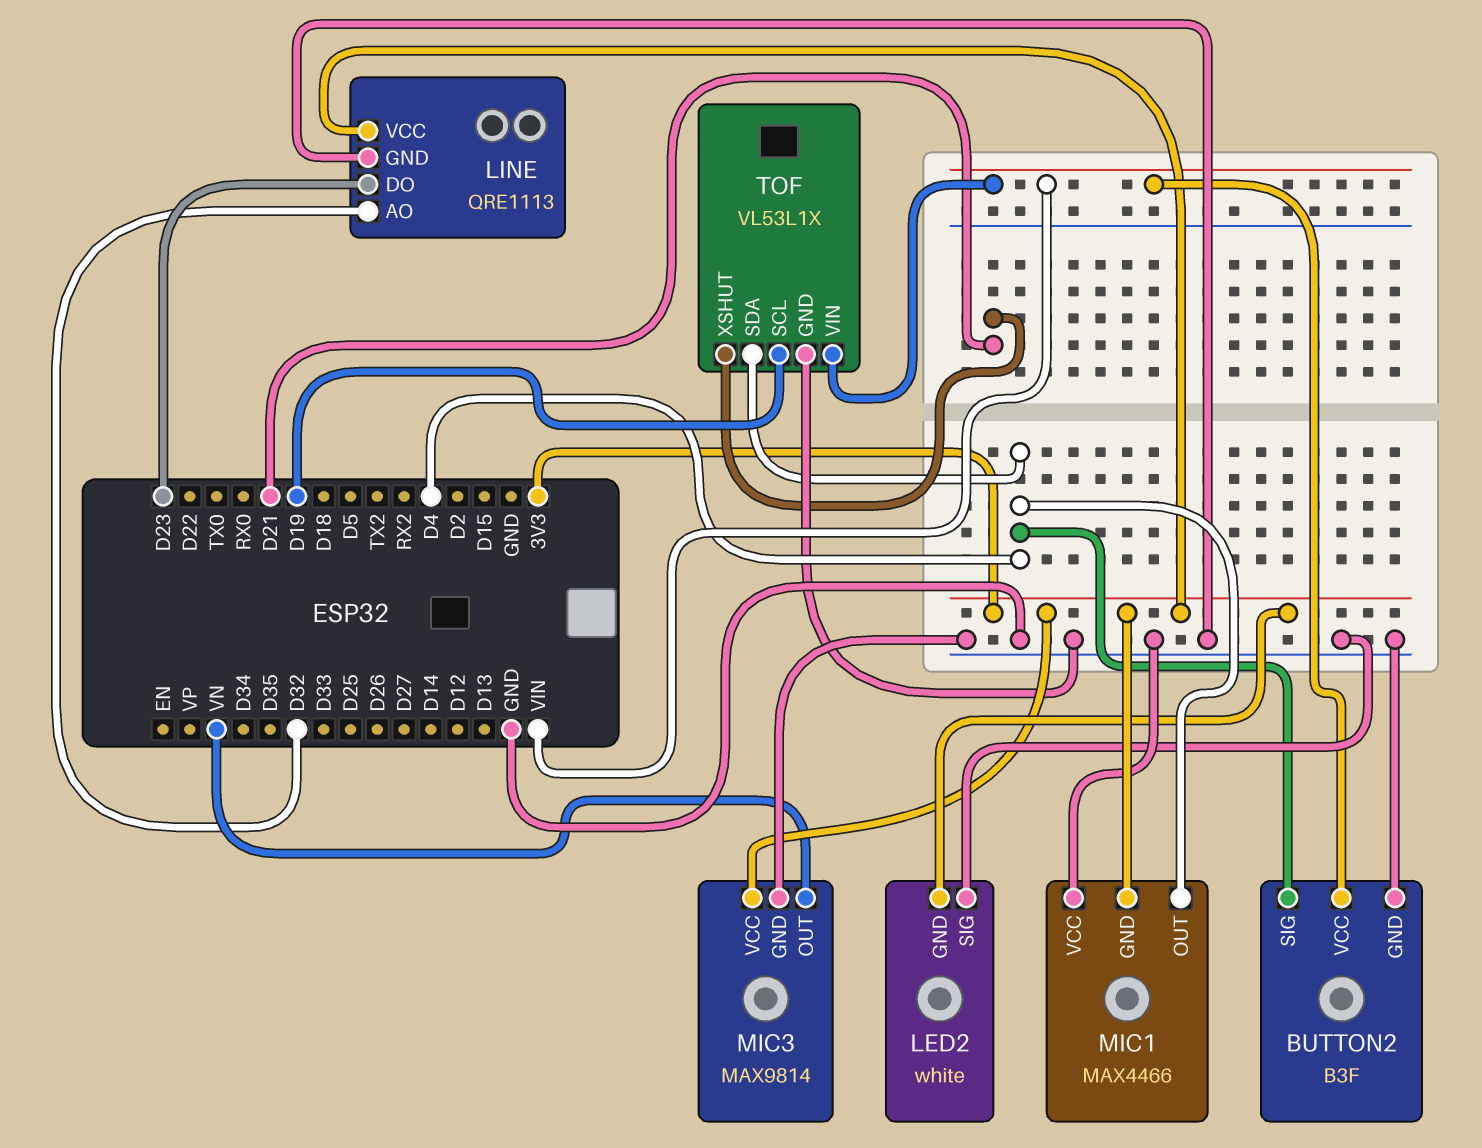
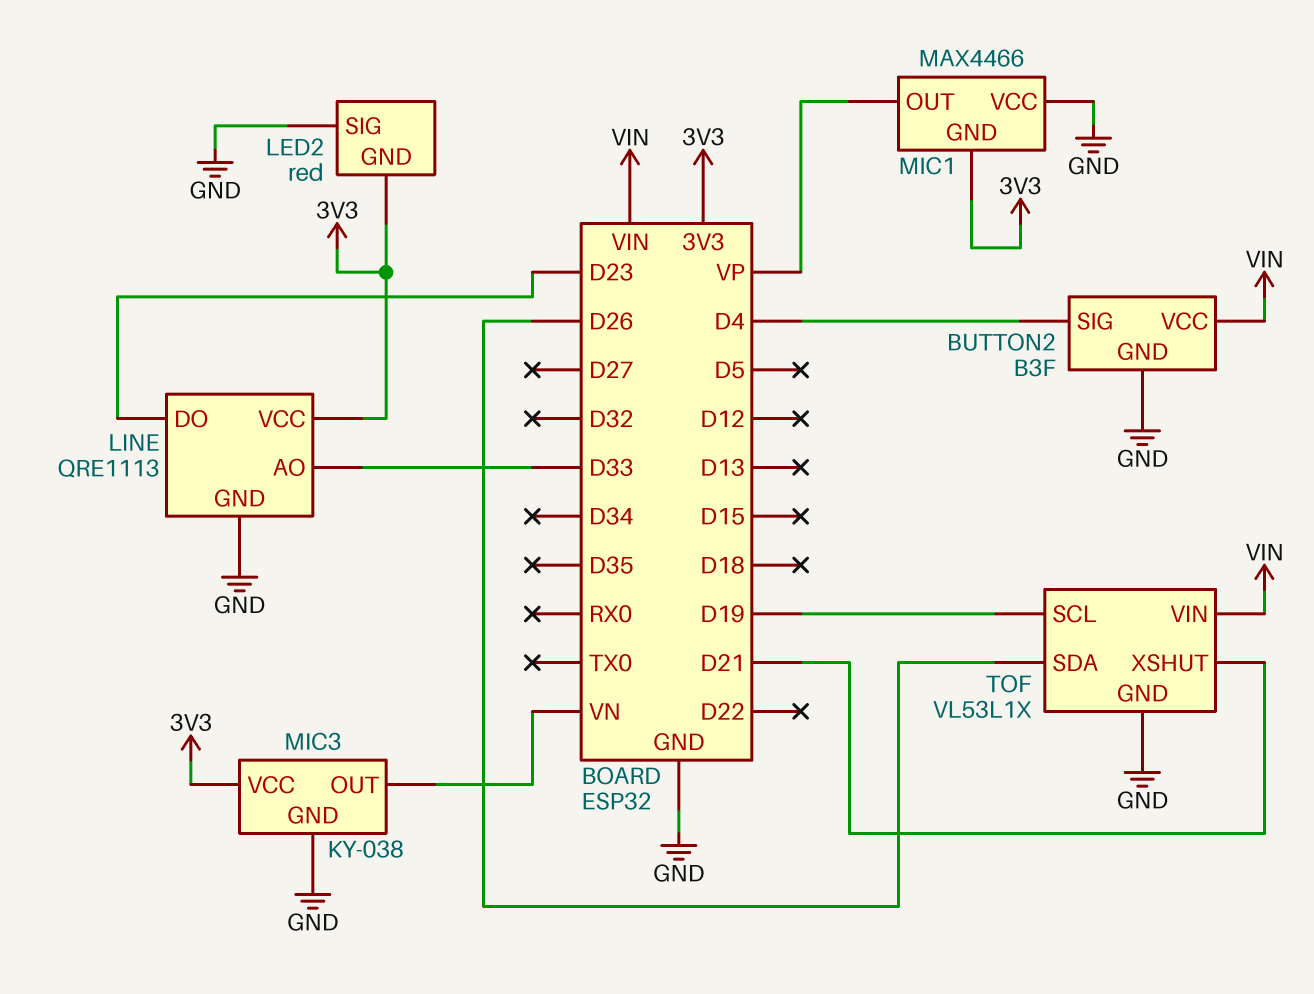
LED2: white -> red
LINE pin AO: D32 -> D33
MIC1 pin OUT: D4 -> VP
MIC3: MAX9814 -> KY-038
TOF pin SDA: D4 -> D26

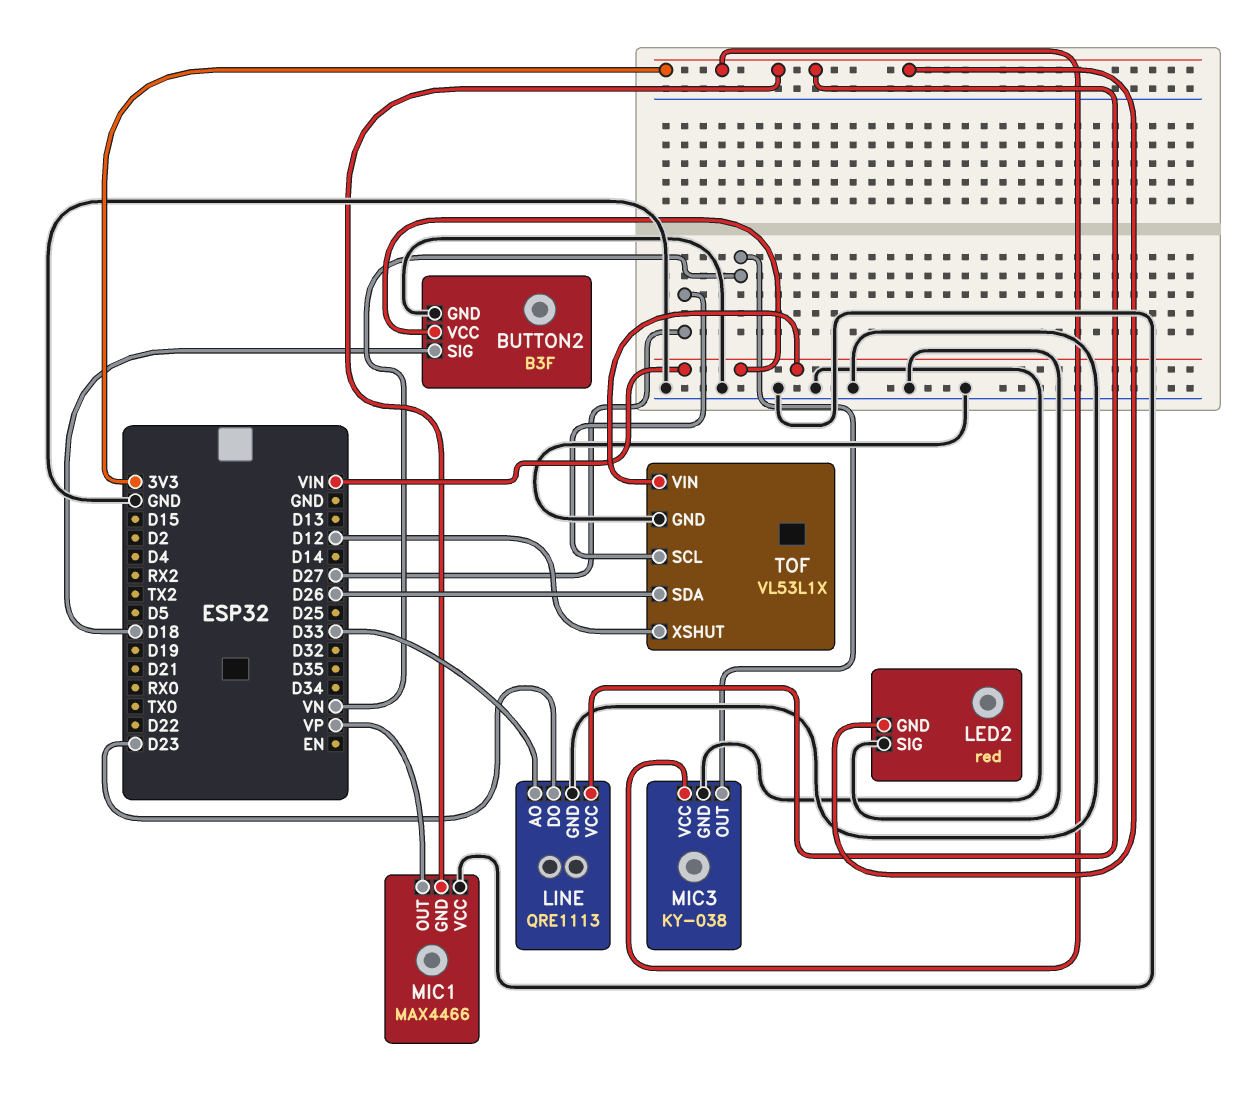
BUTTON2 pin SIG: D4 -> D18
TOF pin SCL: D19 -> D27
TOF pin XSHUT: D21 -> D12

